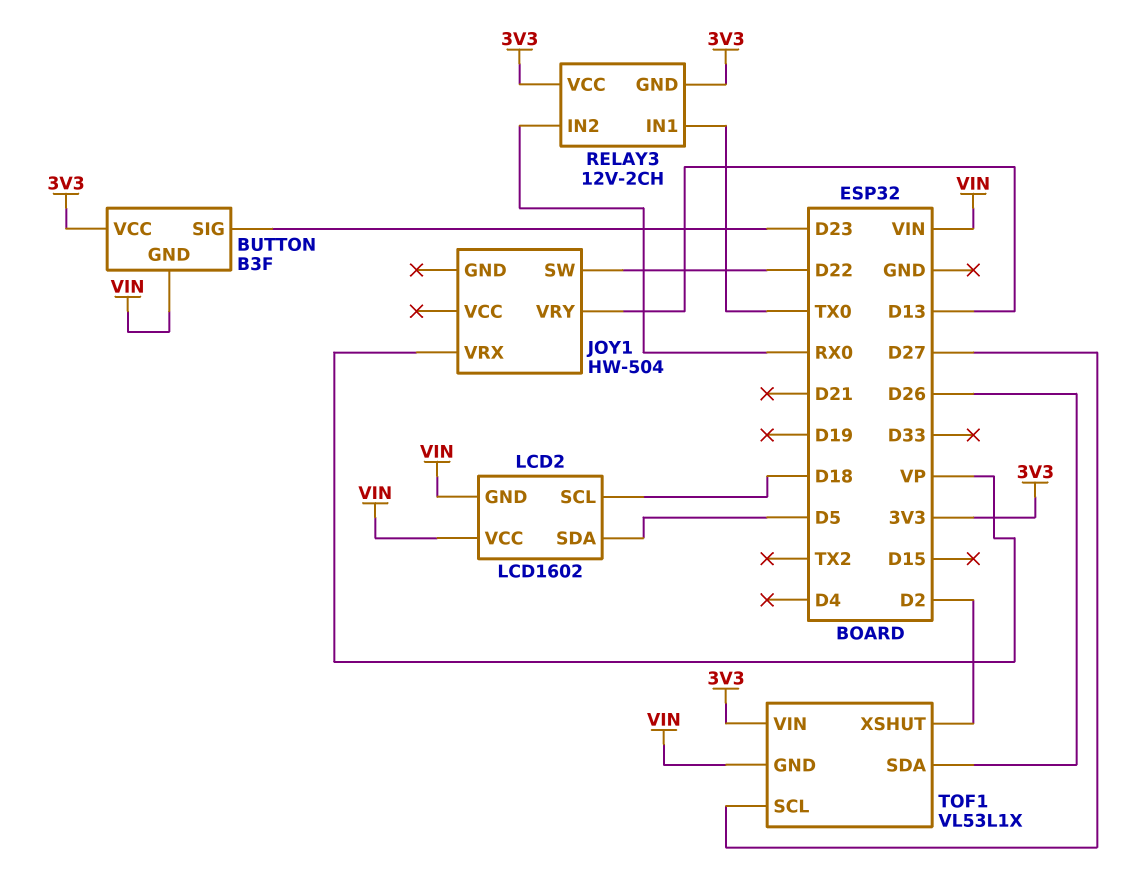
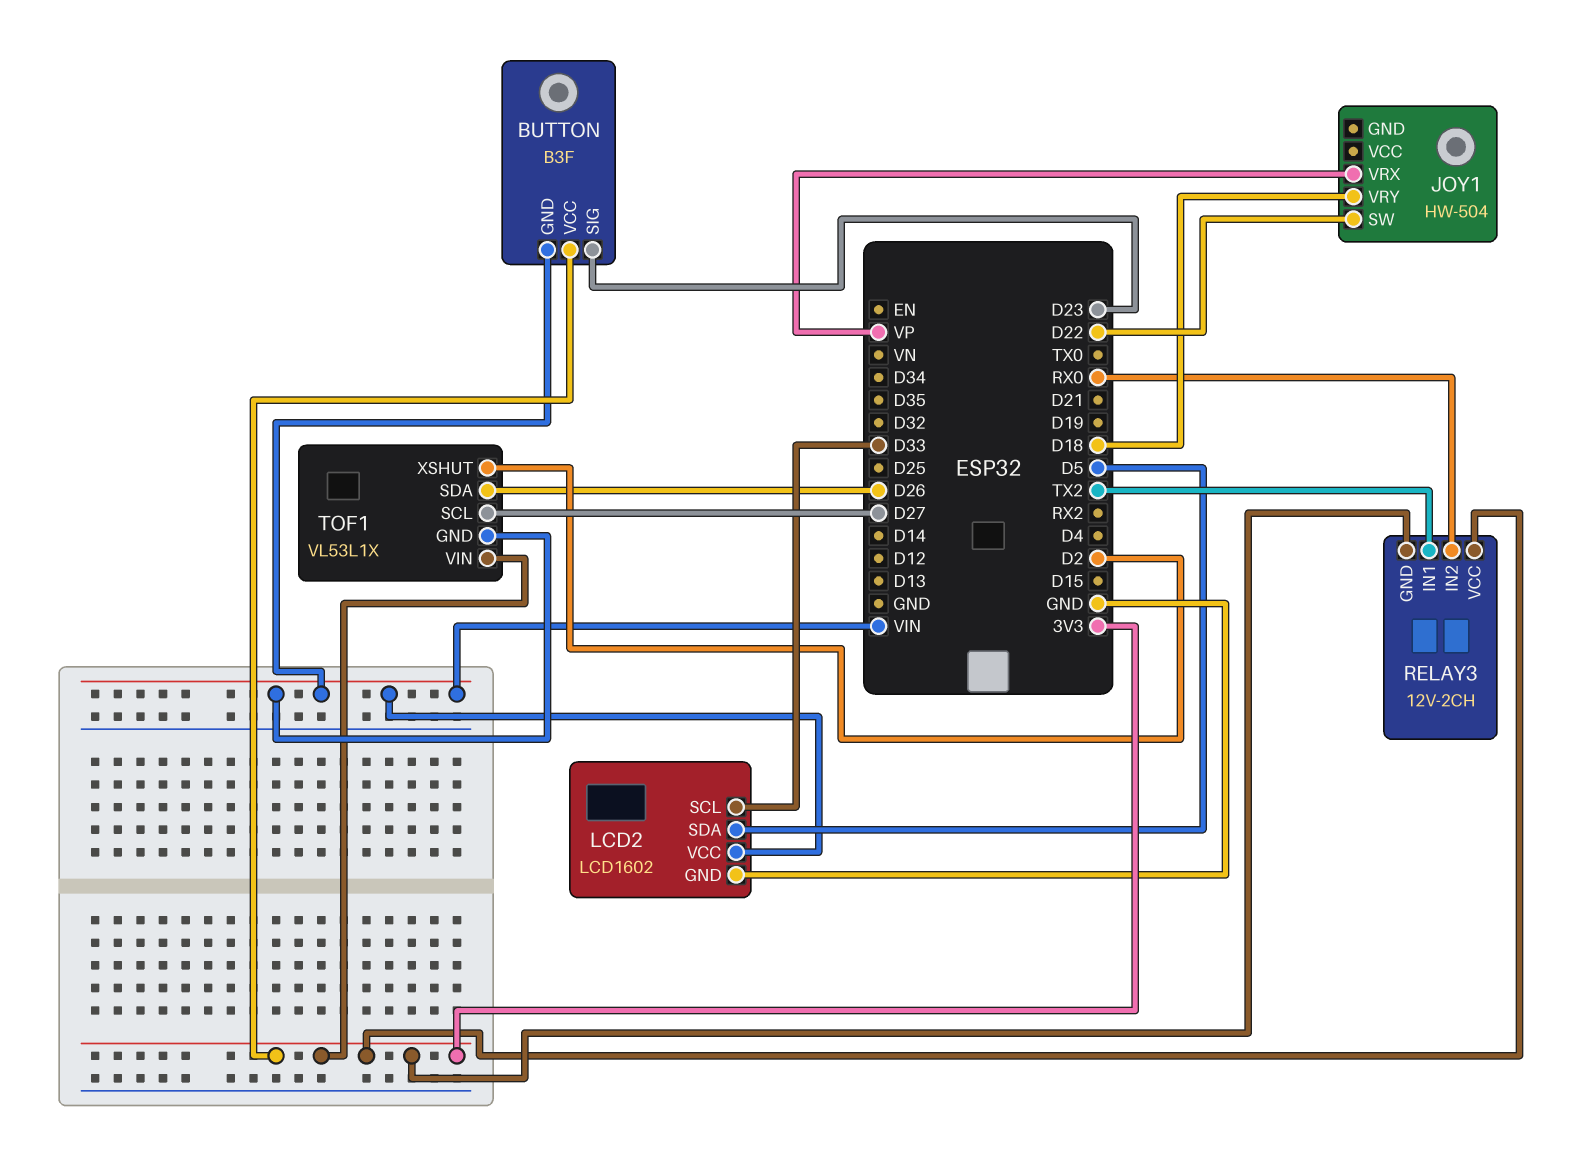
JOY1 pin VRY: D13 -> D18
LCD2 pin GND: VIN -> GND
LCD2 pin SCL: D18 -> D33
RELAY3 pin IN1: TX0 -> TX2

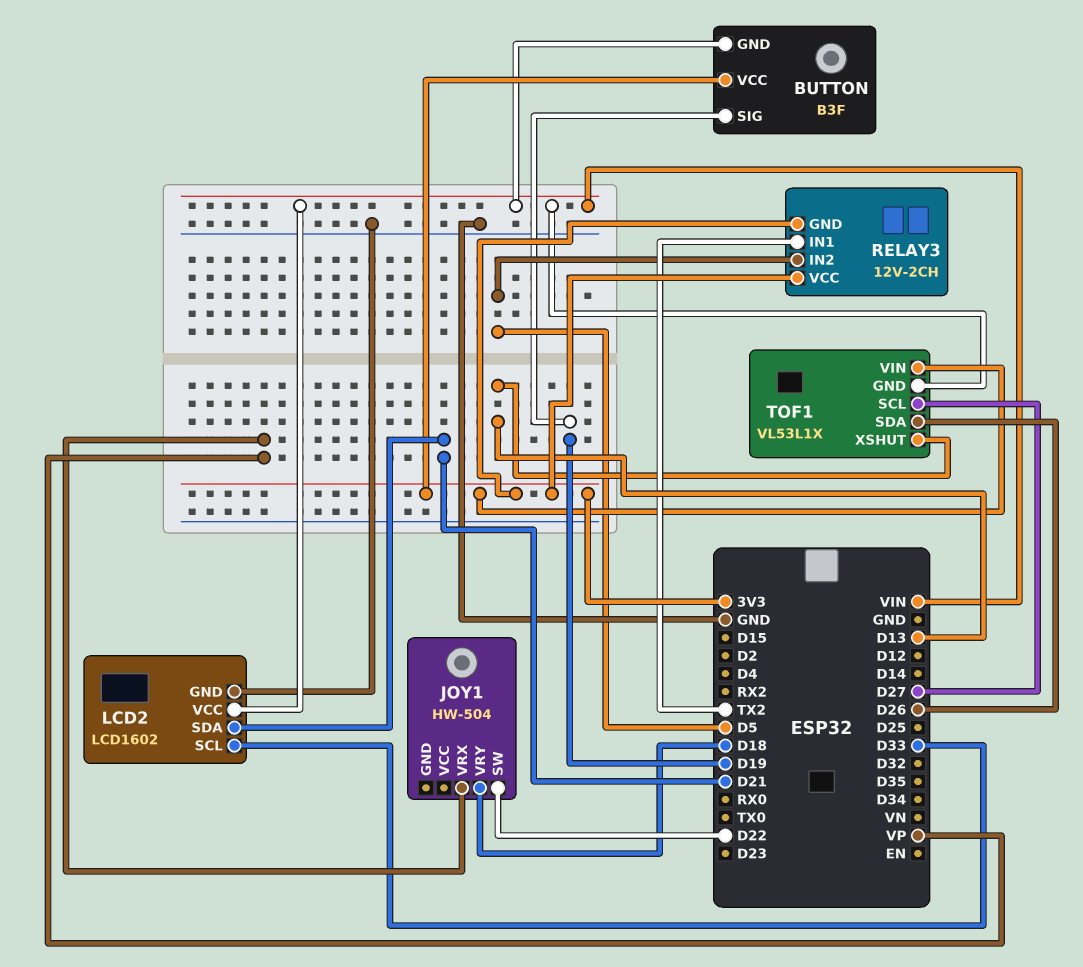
BUTTON pin SIG: D23 -> D19
LCD2 pin SDA: D5 -> D21
RELAY3 pin IN2: RX0 -> D5
TOF1 pin XSHUT: D2 -> D13

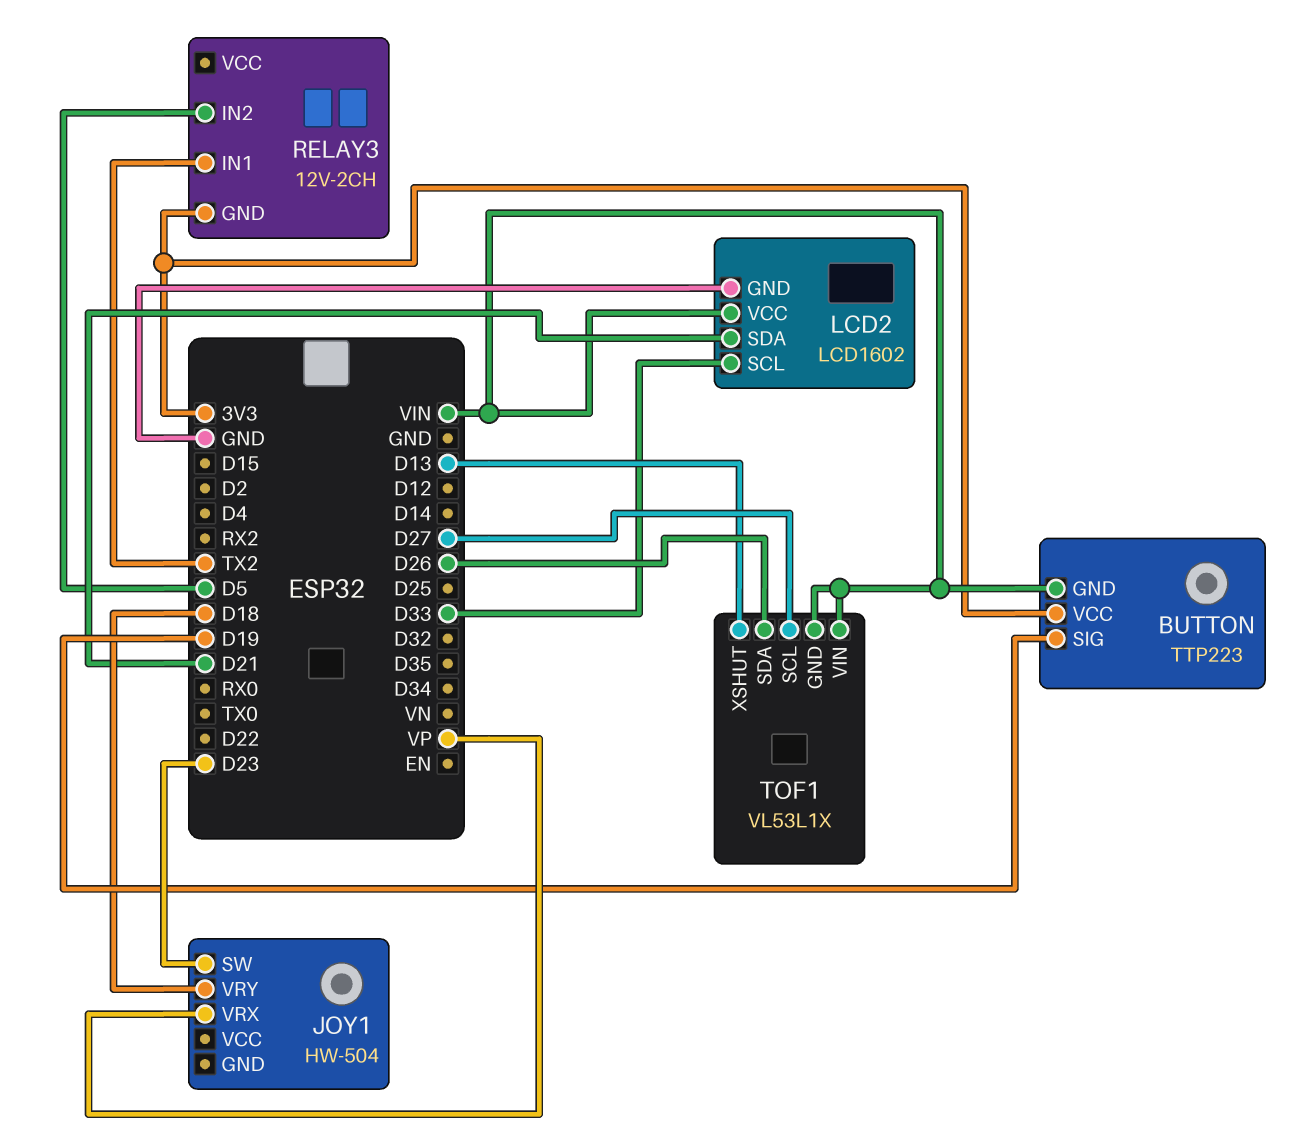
BUTTON: B3F -> TTP223
JOY1 pin SW: D22 -> D23
RELAY3 pin VCC: 3V3 -> none
TOF1 pin VIN: 3V3 -> VIN

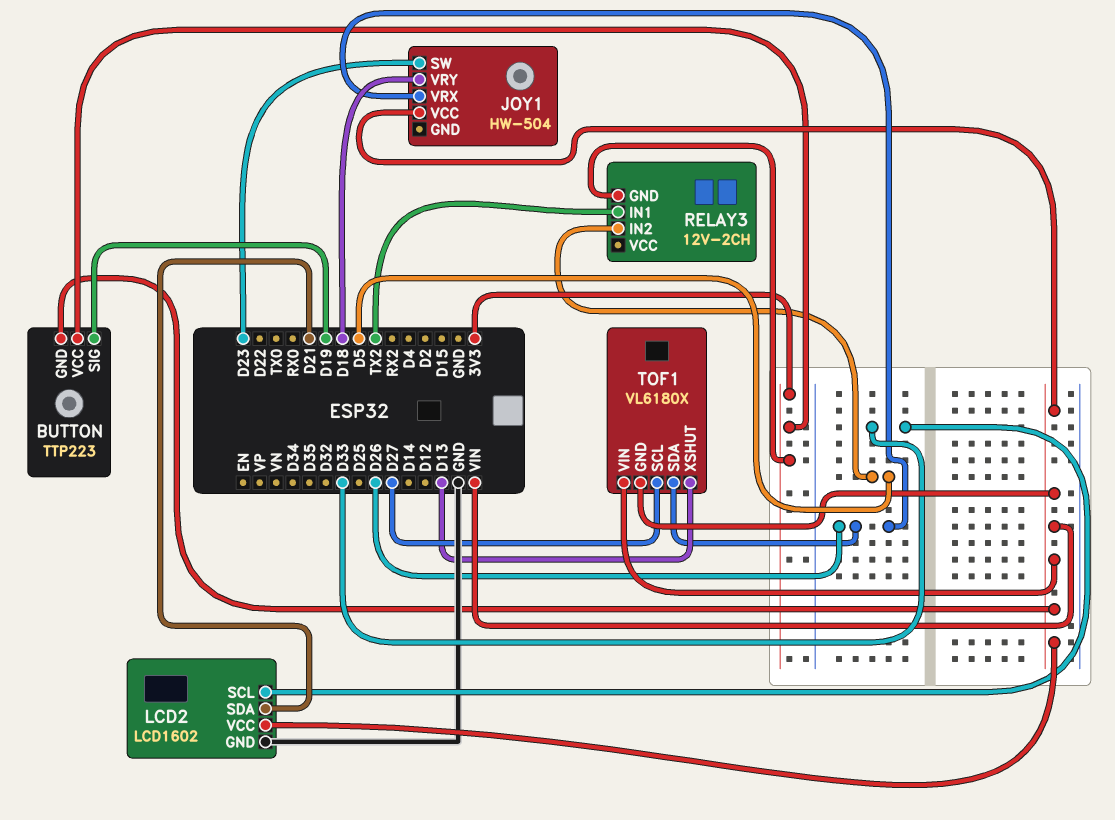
JOY1 pin VCC: none -> VIN
JOY1 pin VRX: VP -> D26
TOF1: VL53L1X -> VL6180X

